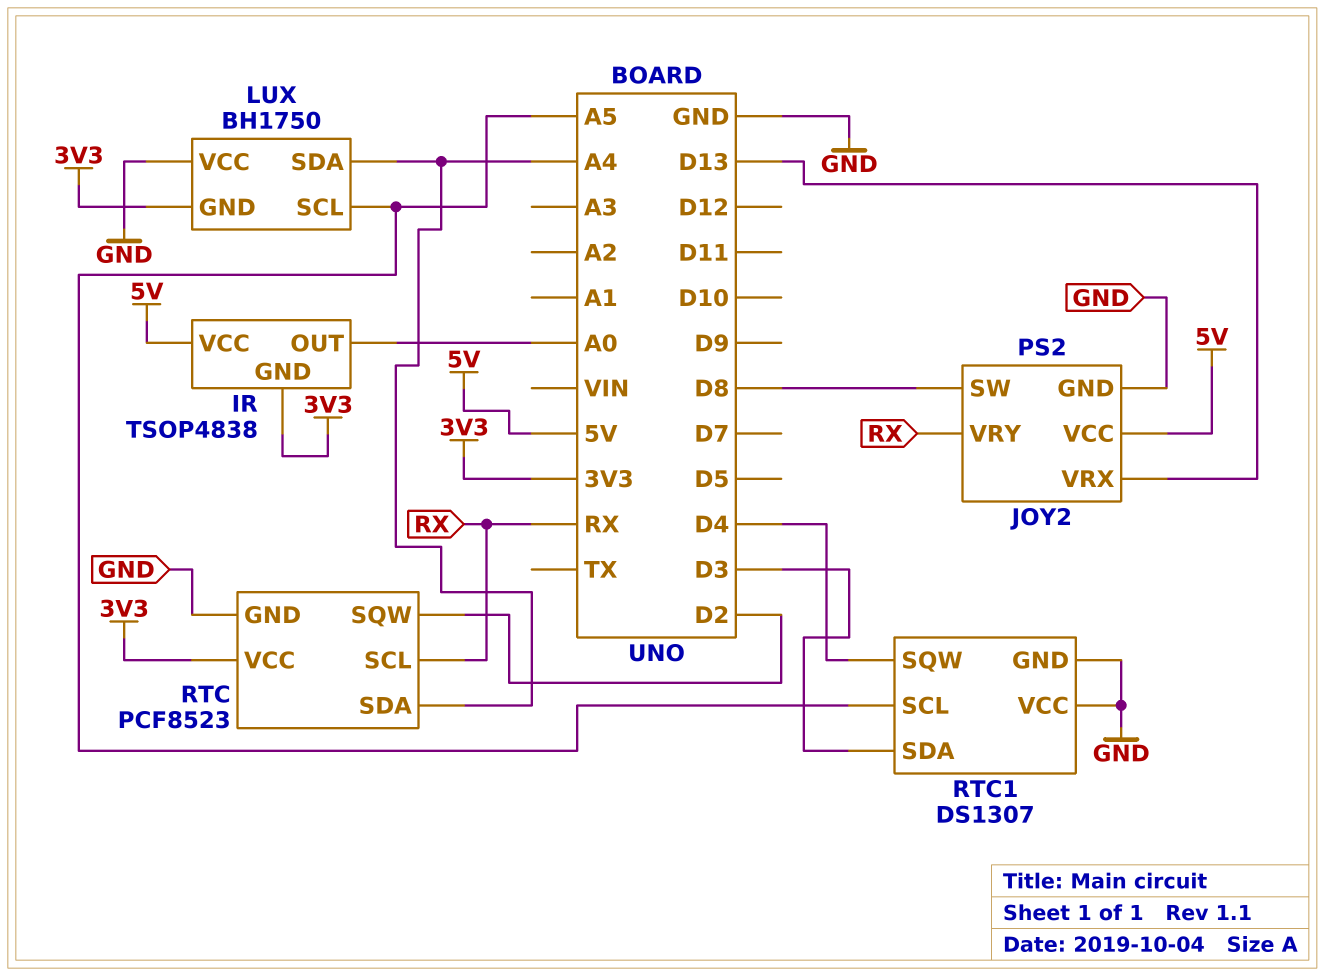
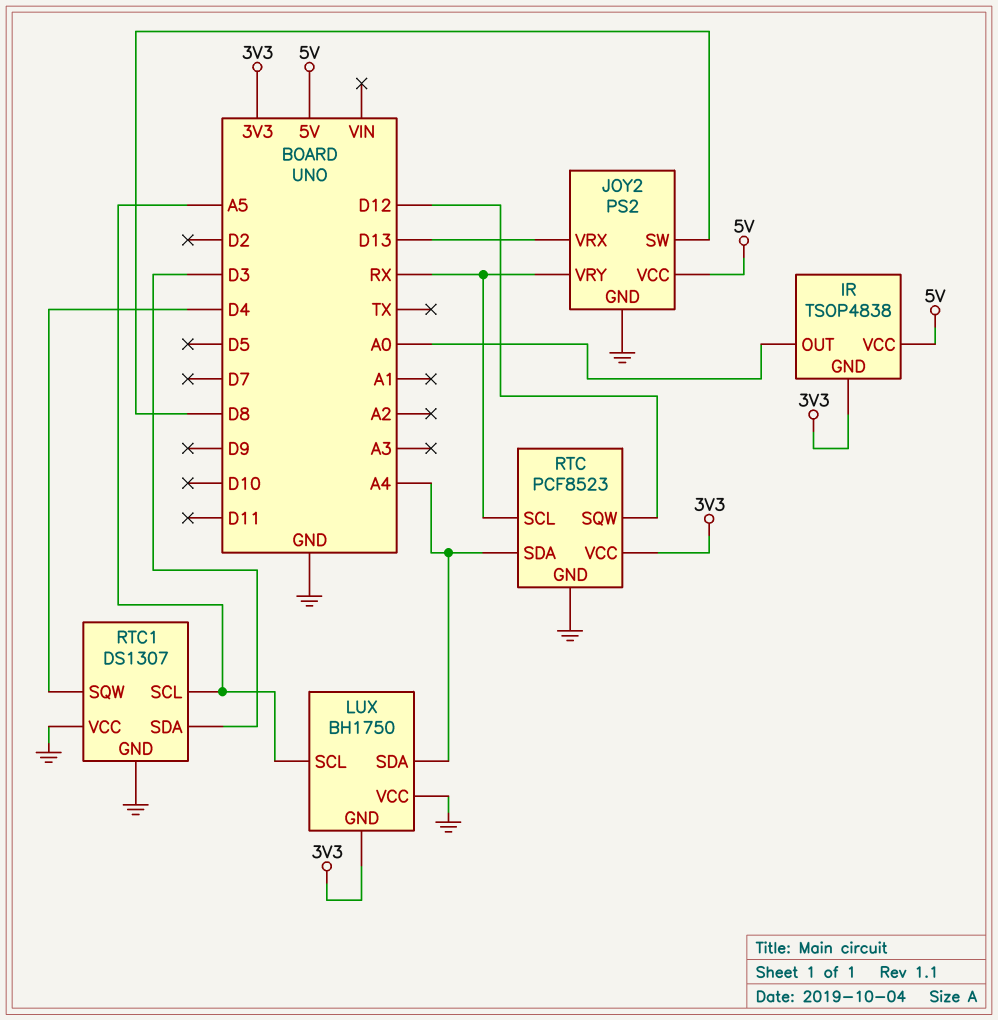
RTC pin SQW: D2 -> D12

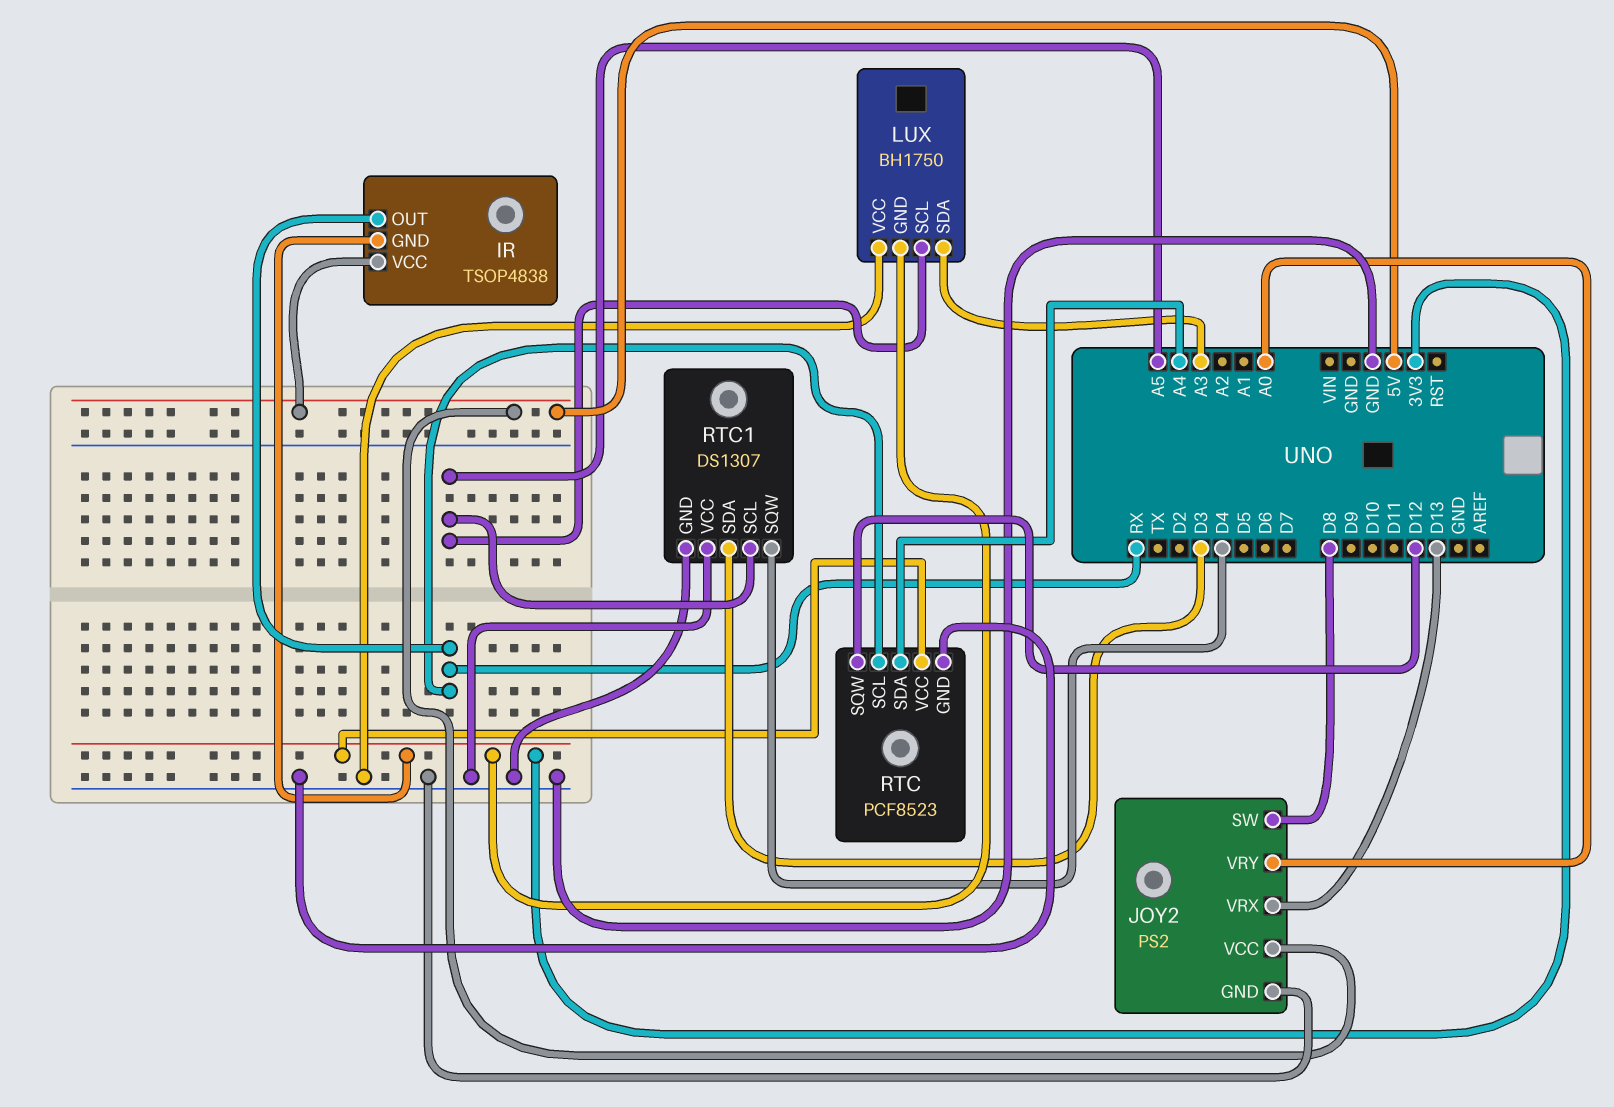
IR pin OUT: A0 -> RX
JOY2 pin VRY: RX -> A0
LUX pin SDA: A4 -> A3

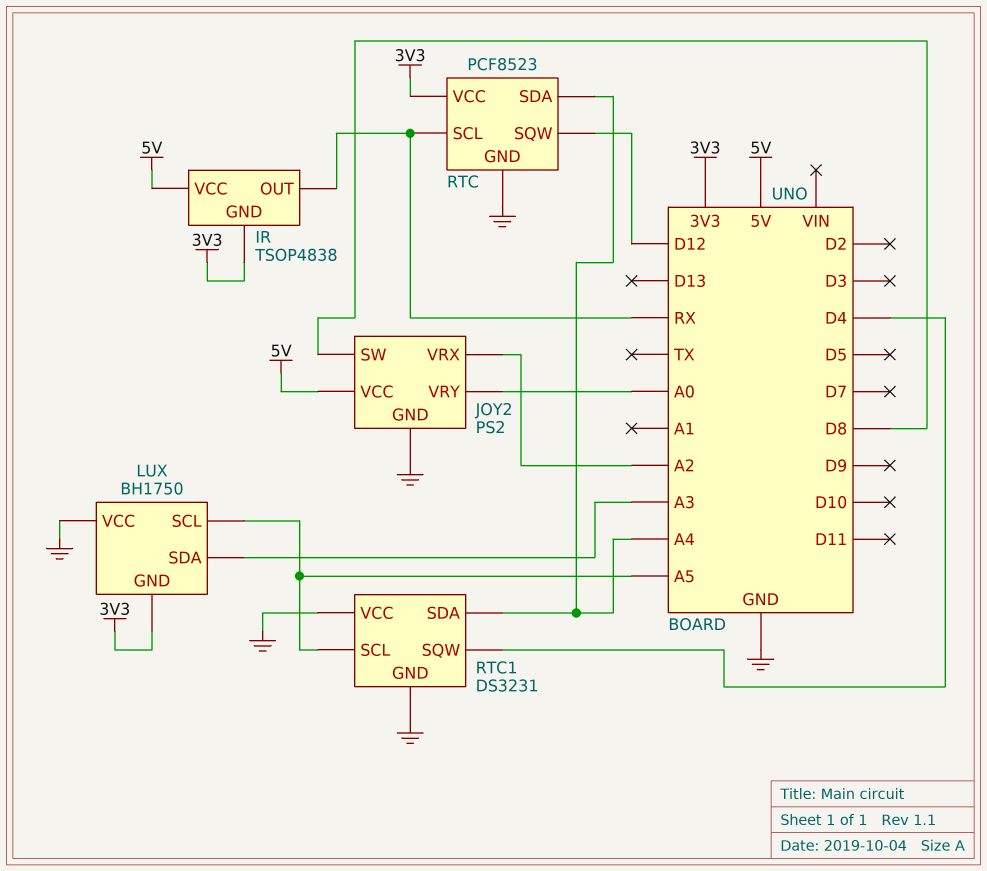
JOY2 pin VRX: D13 -> A2
RTC1: DS1307 -> DS3231
RTC1 pin SDA: D3 -> A4

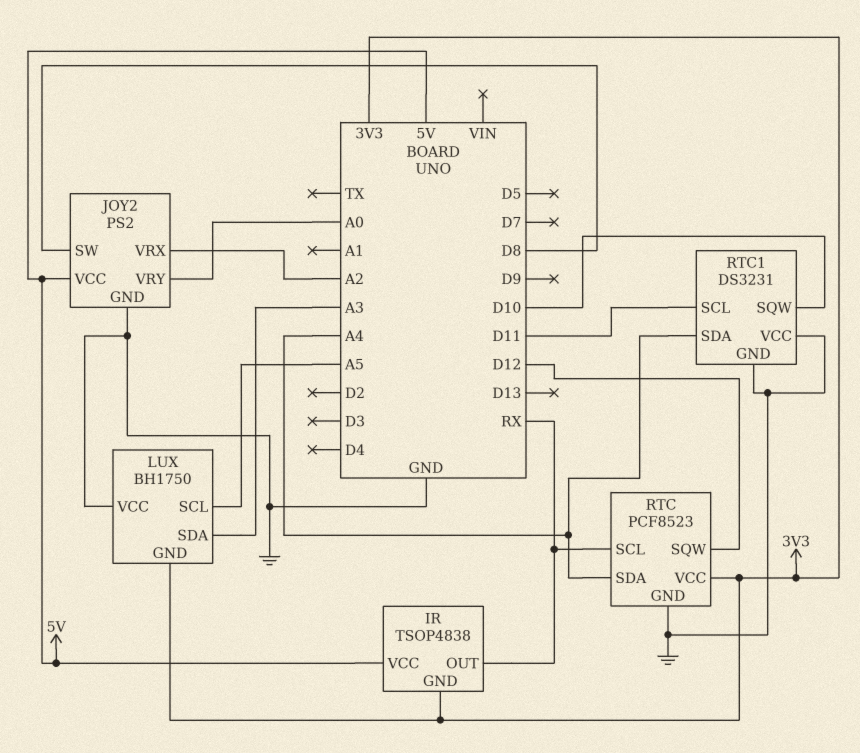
RTC1 pin SCL: A5 -> D11
RTC1 pin SQW: D4 -> D10

